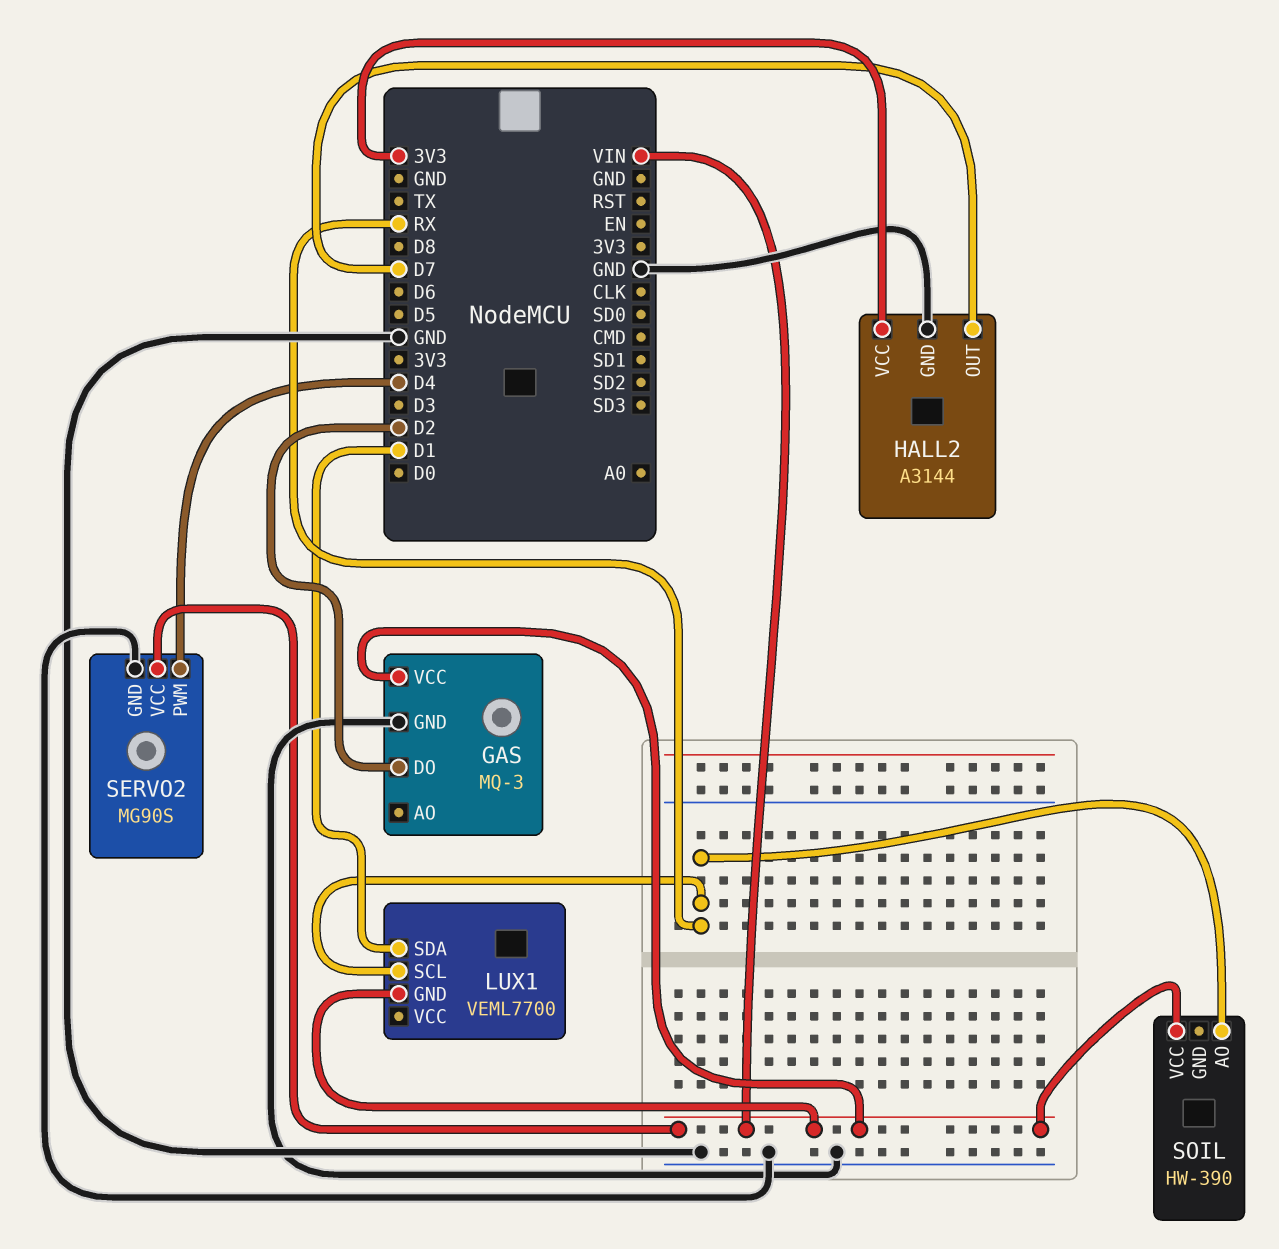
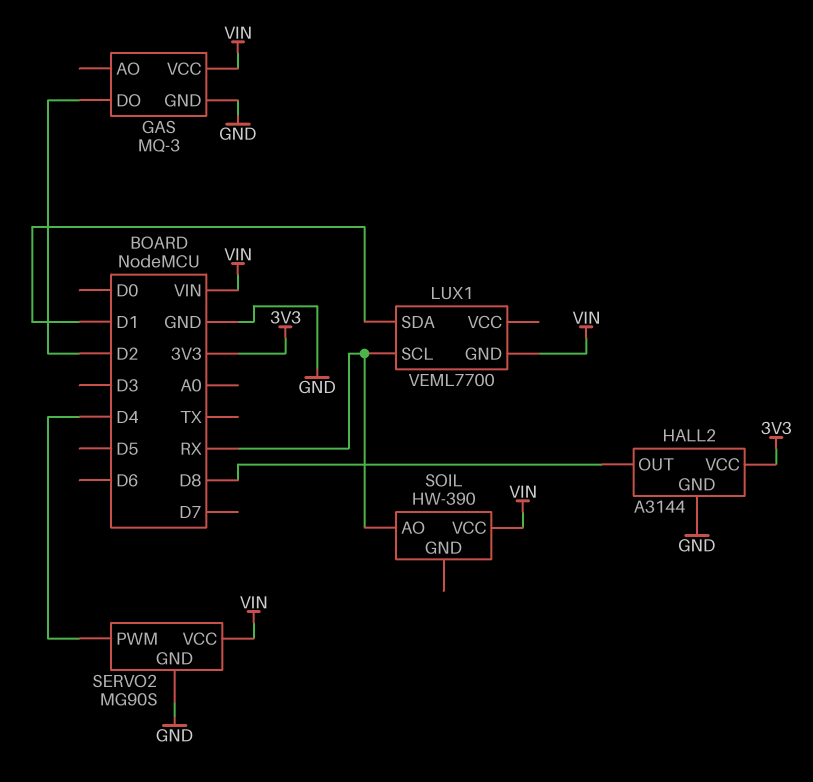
HALL2 pin OUT: D7 -> D8

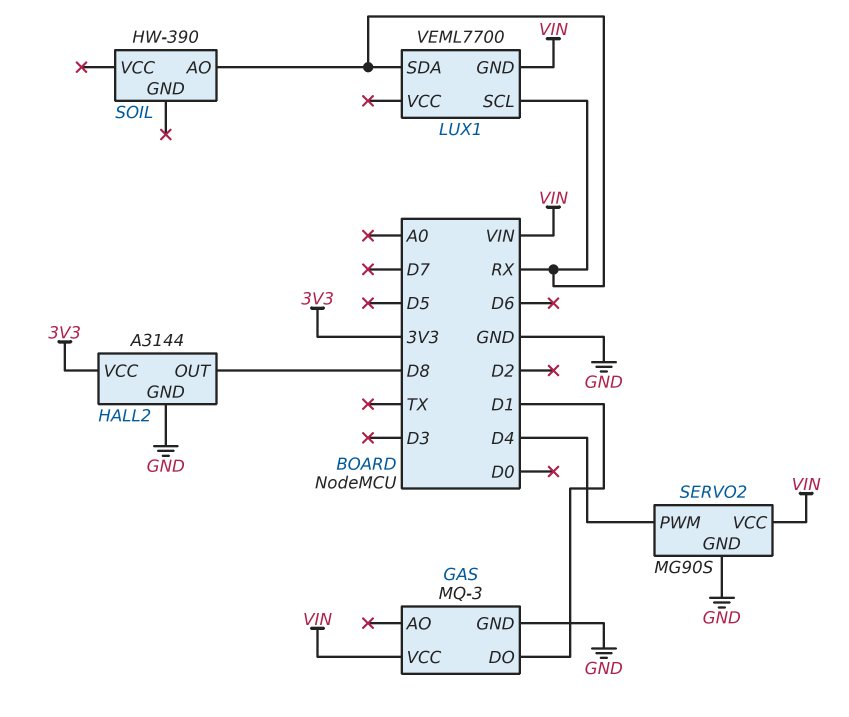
GAS pin DO: D2 -> D1
LUX1 pin SDA: D1 -> RX
SOIL pin VCC: VIN -> none

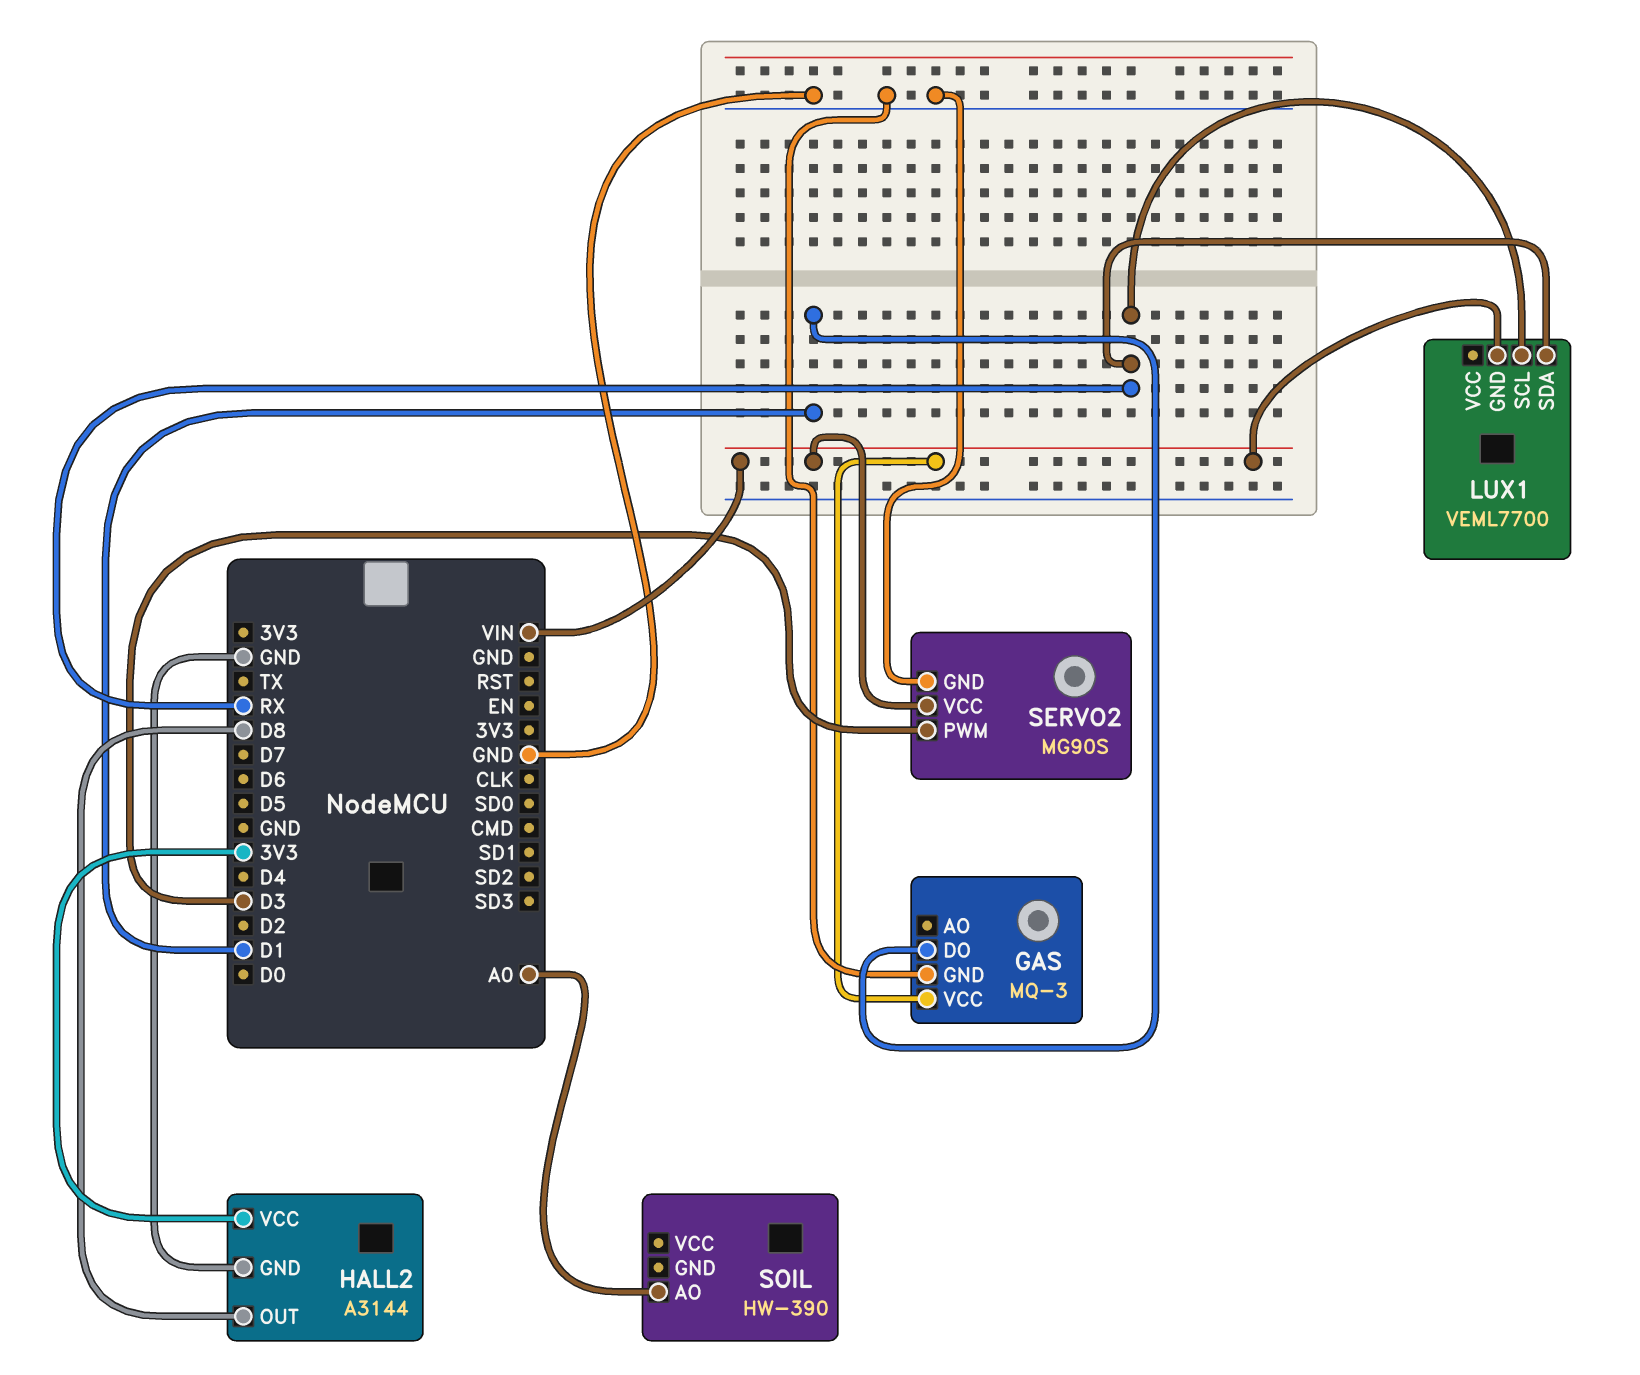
SERVO2 pin PWM: D4 -> D3
SOIL pin AO: RX -> A0

